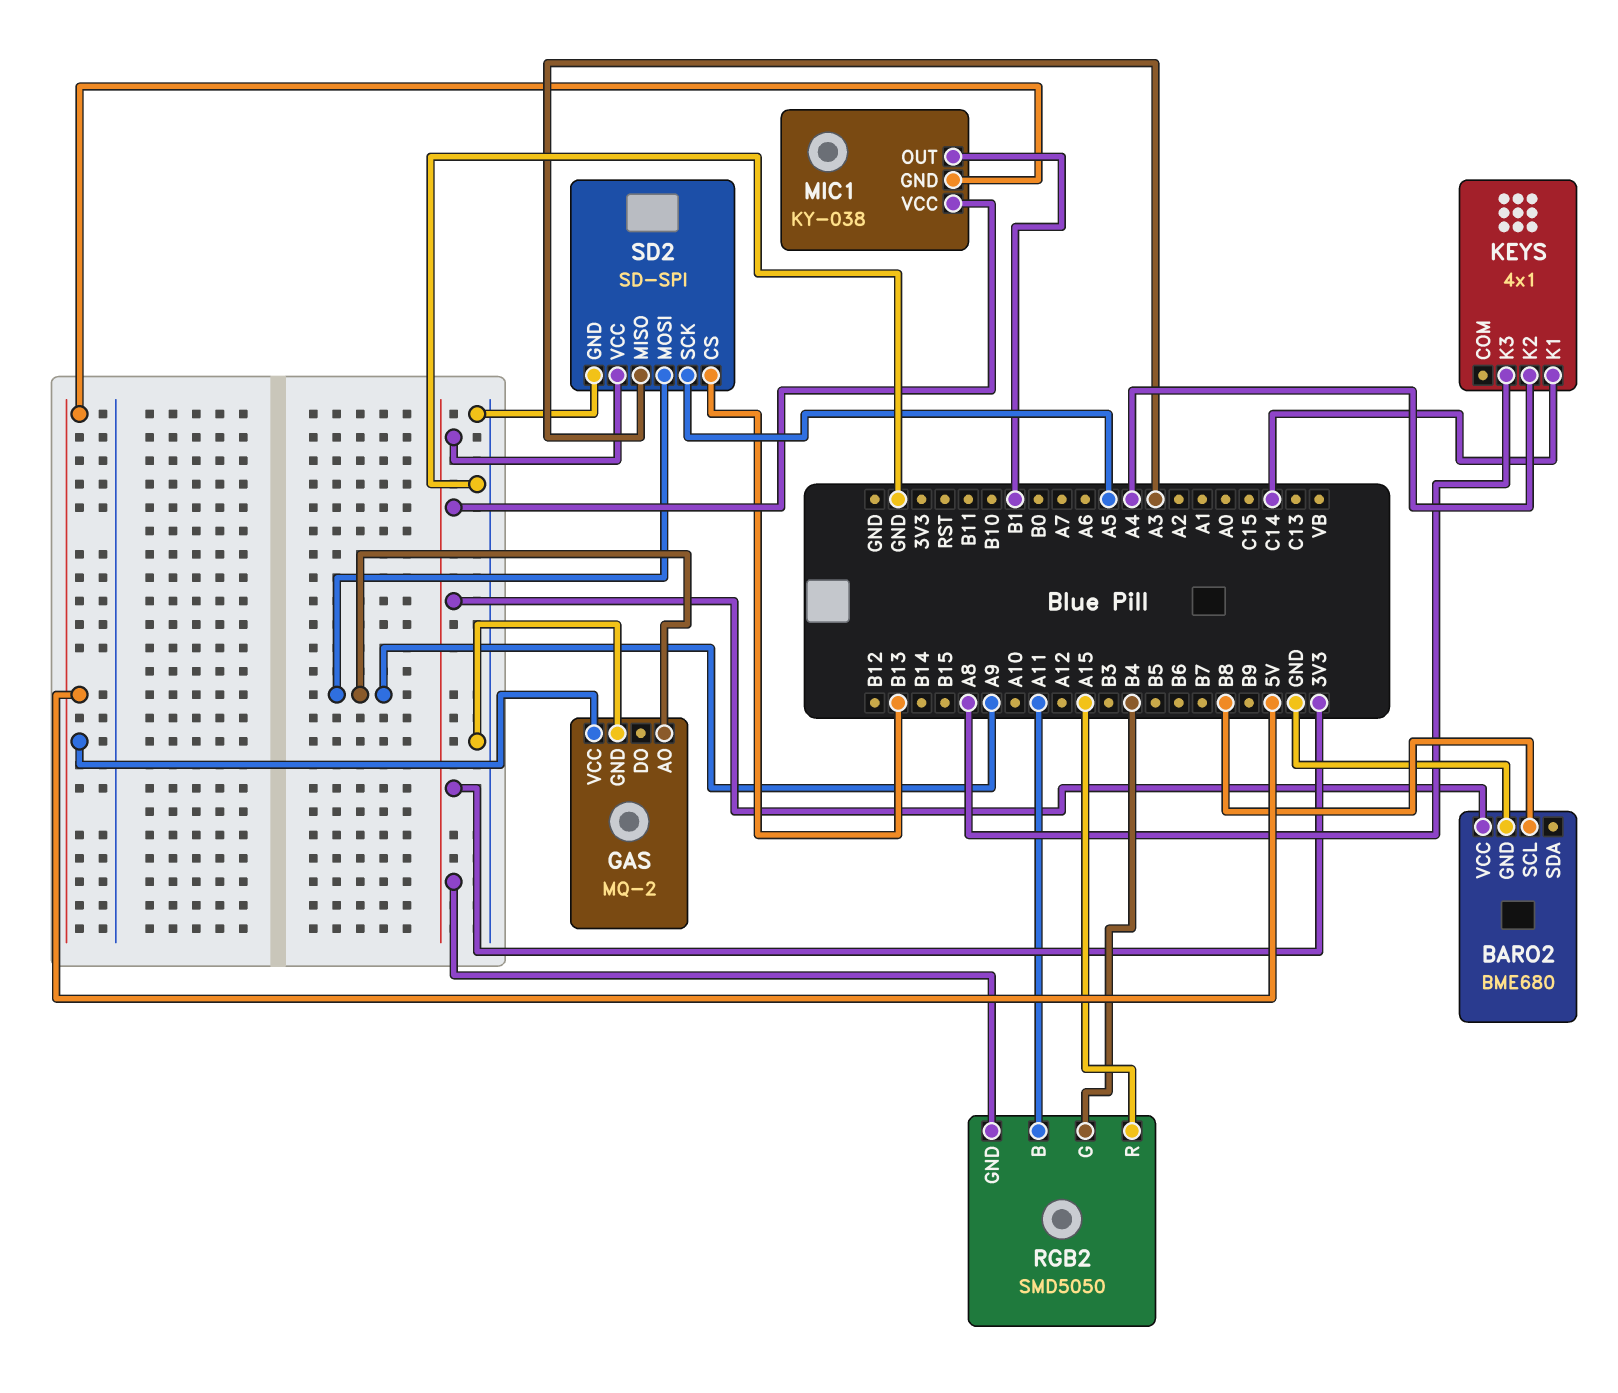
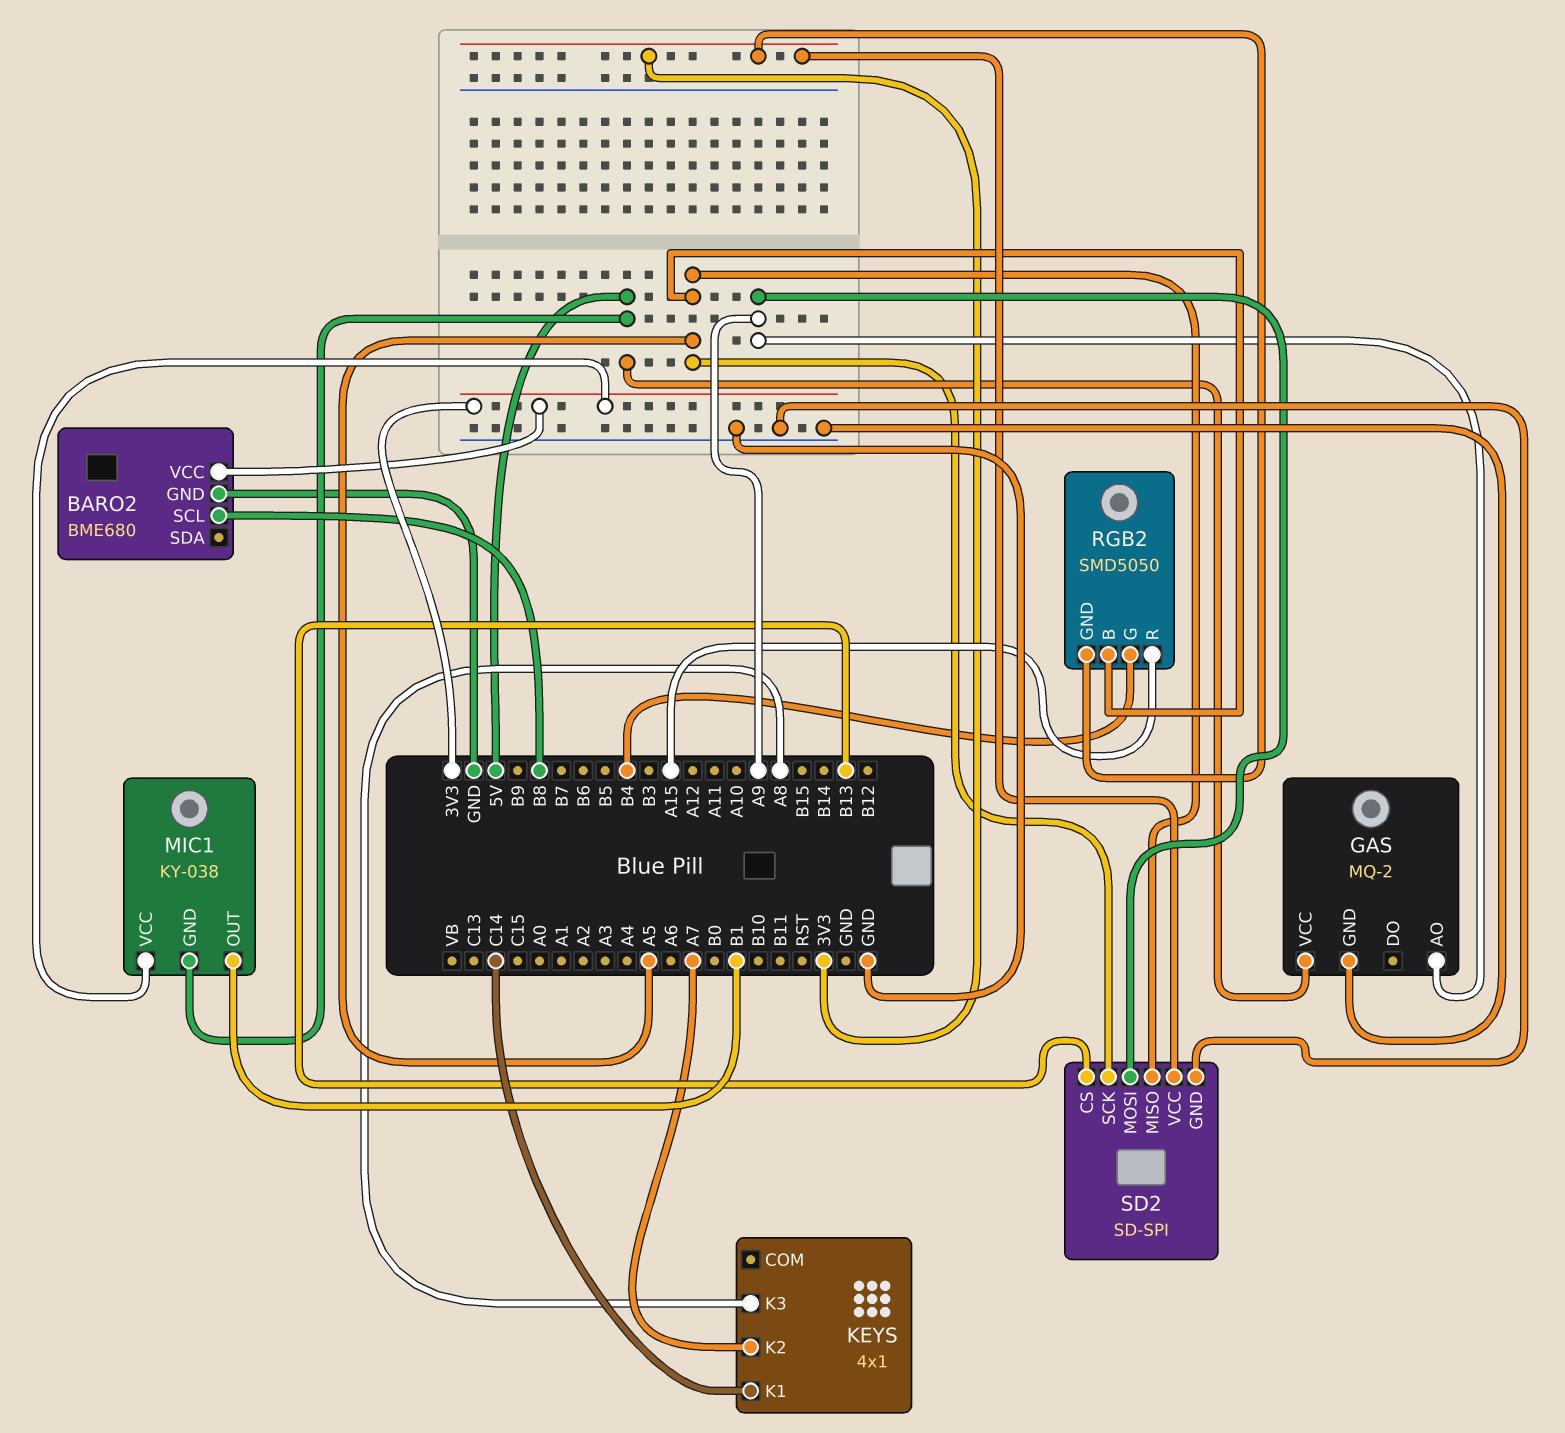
KEYS pin K2: A4 -> A7
RGB2 pin B: A11 -> A5
SD2 pin MISO: A3 -> A5

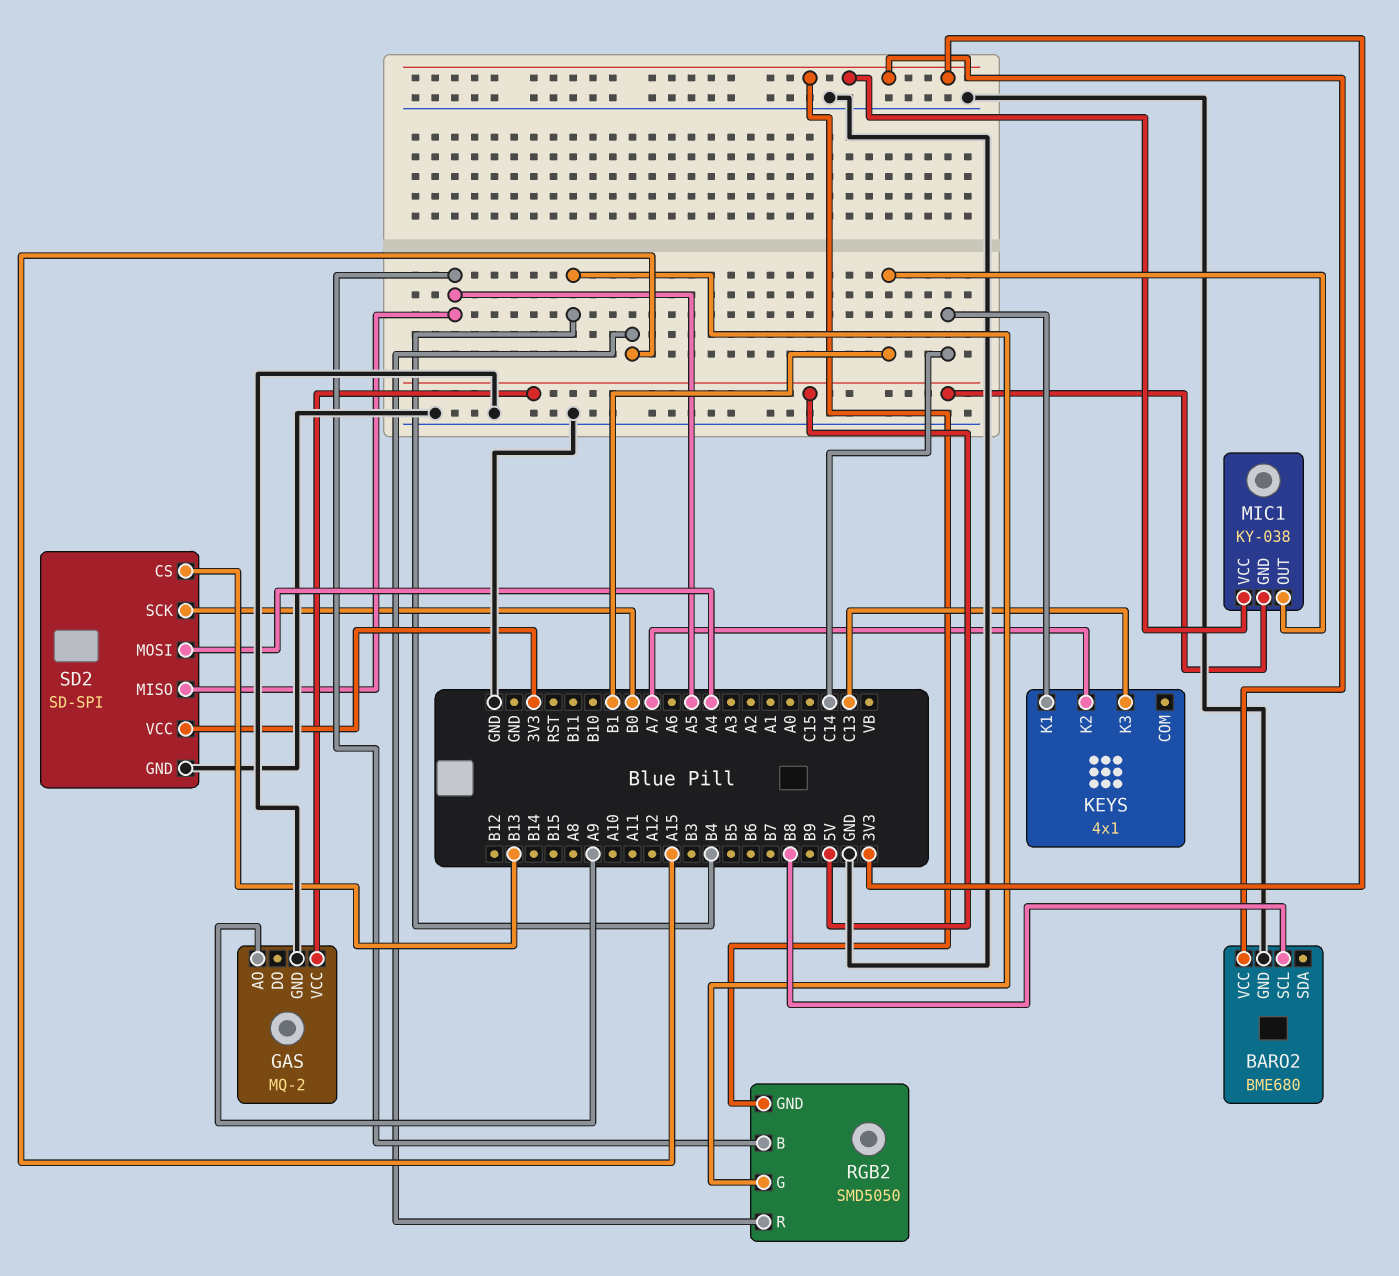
KEYS pin K3: A8 -> C13
SD2 pin MOSI: A9 -> A4
SD2 pin SCK: A5 -> B0

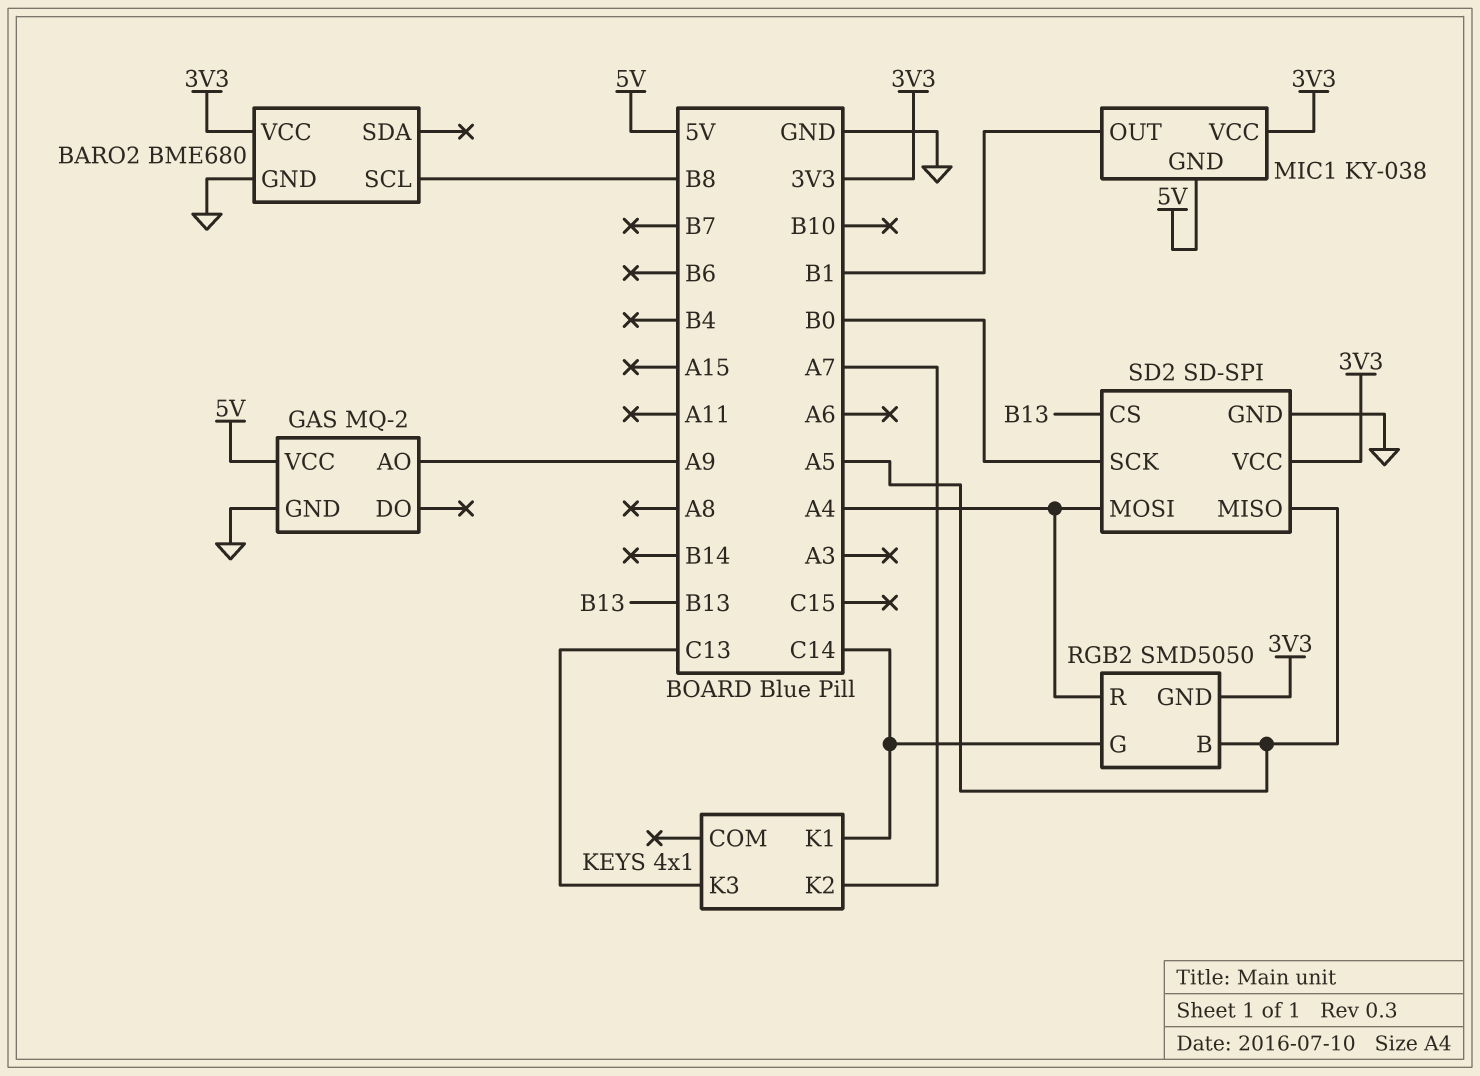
RGB2 pin G: B4 -> C14
RGB2 pin R: A15 -> A4

